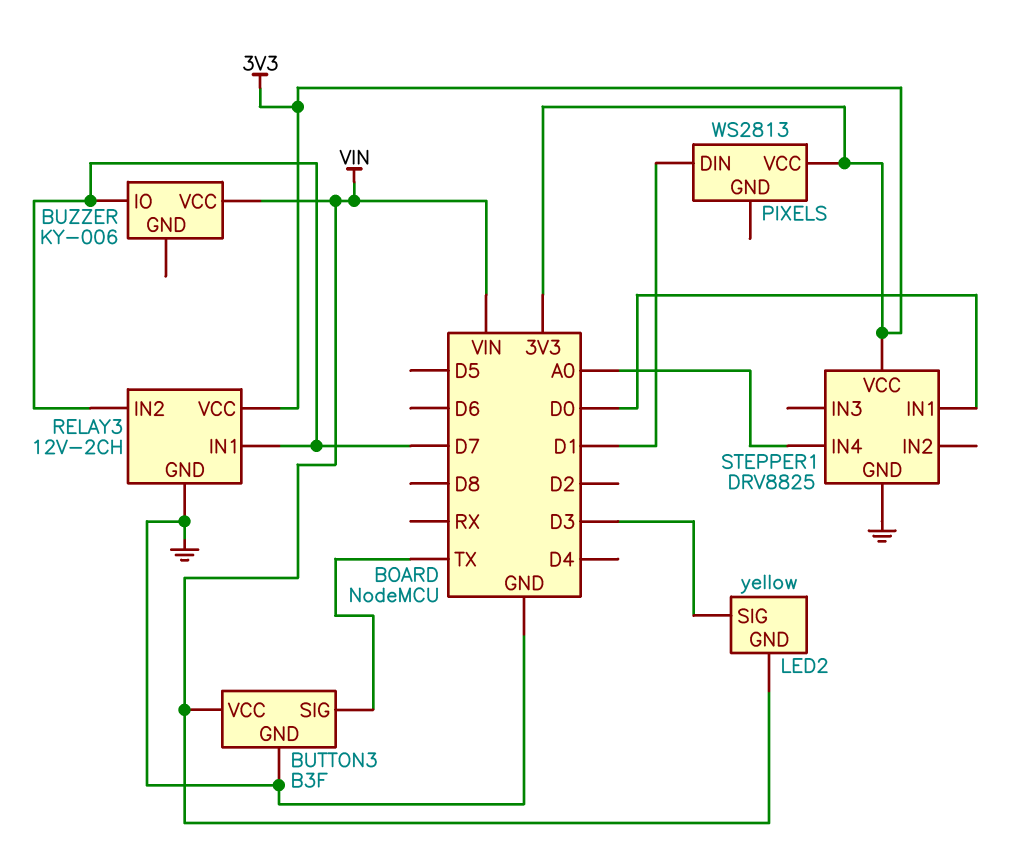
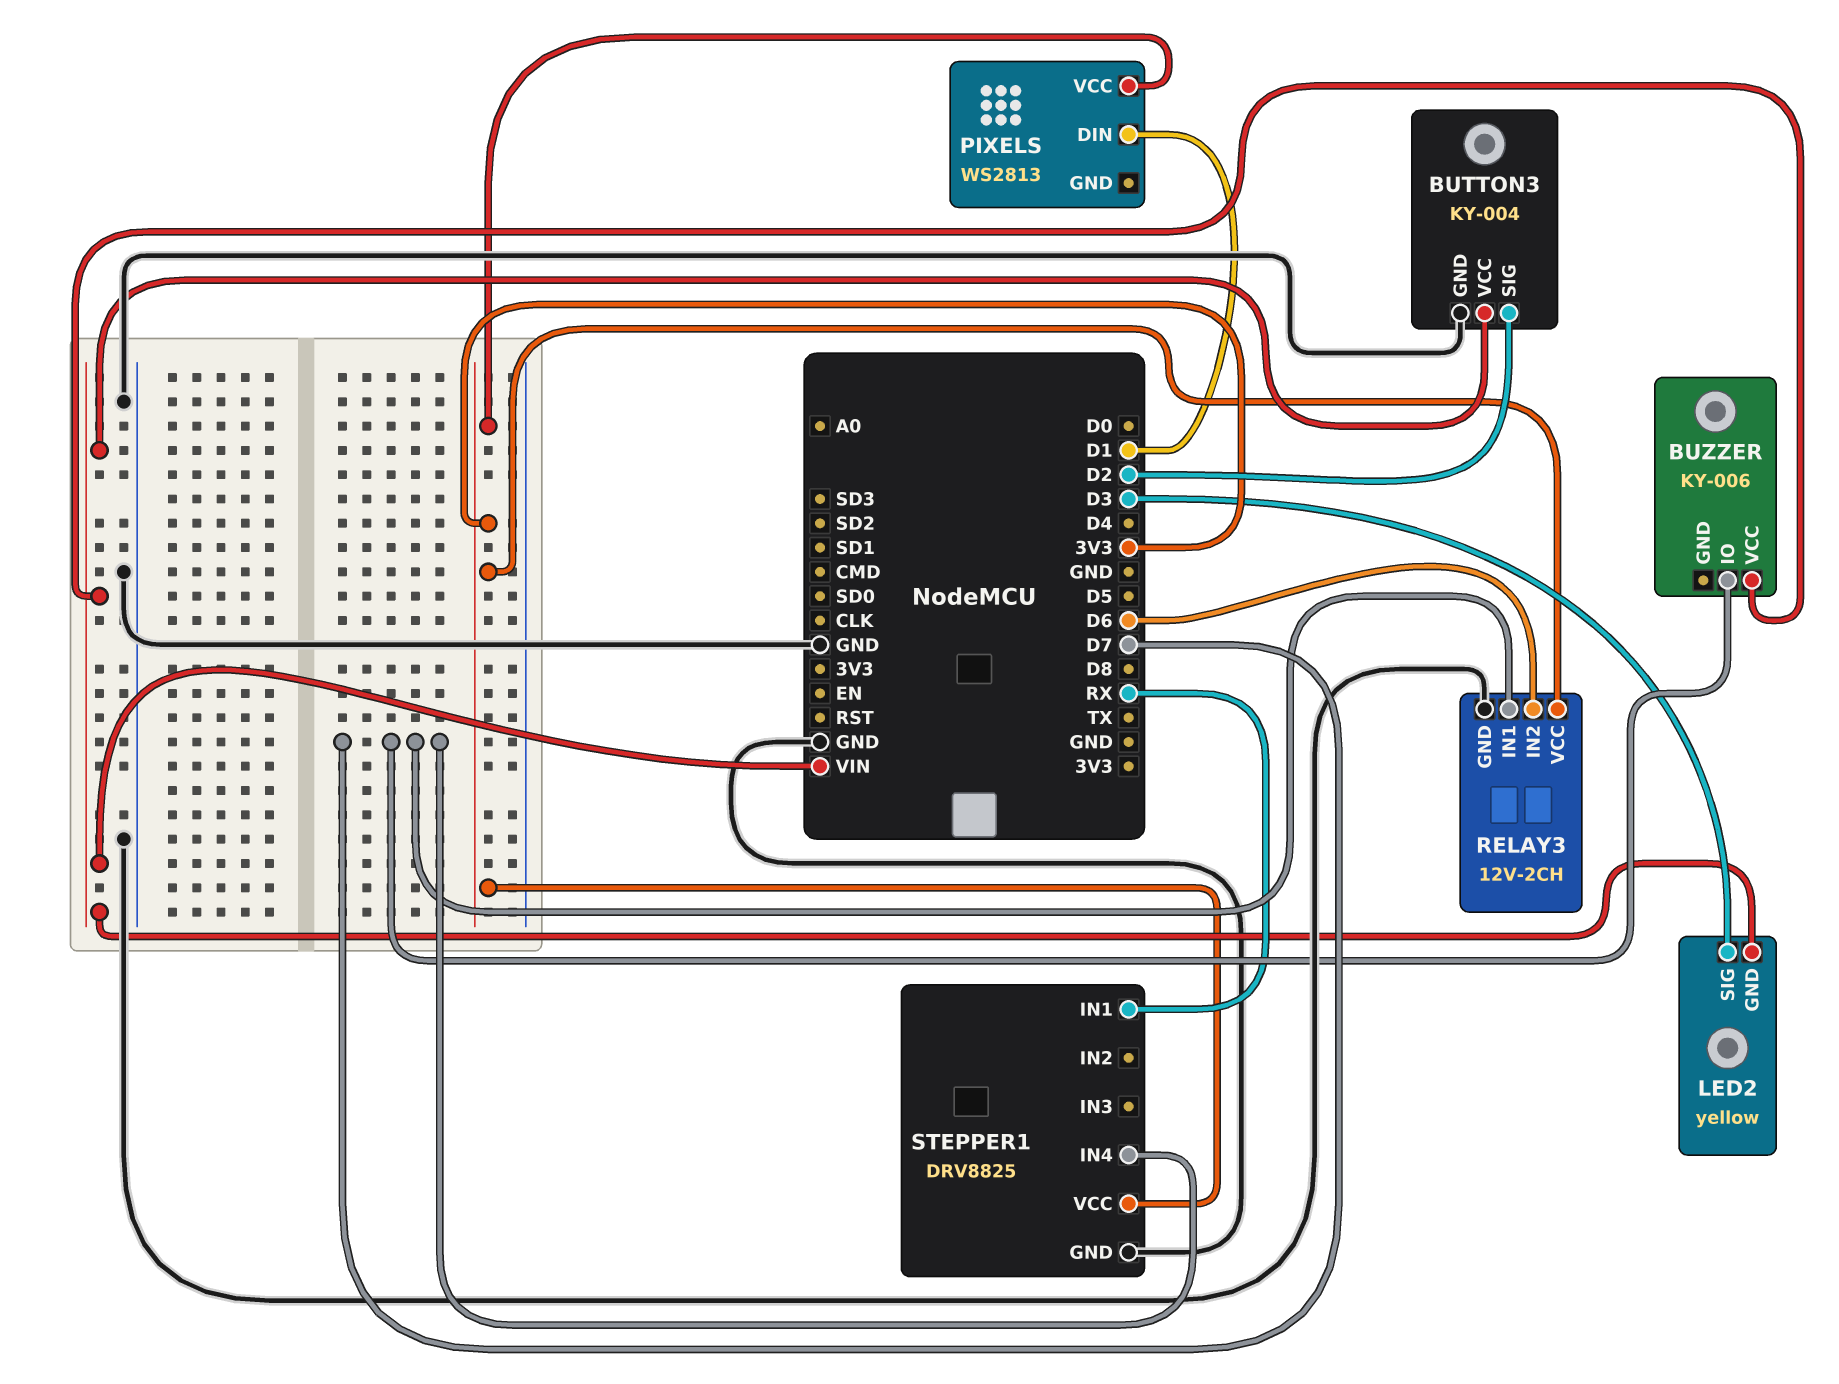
BUTTON3: B3F -> KY-004
BUTTON3 pin SIG: TX -> D2
RELAY3 pin IN2: D7 -> D6
STEPPER1 pin IN1: D0 -> RX
STEPPER1 pin IN4: A0 -> D7

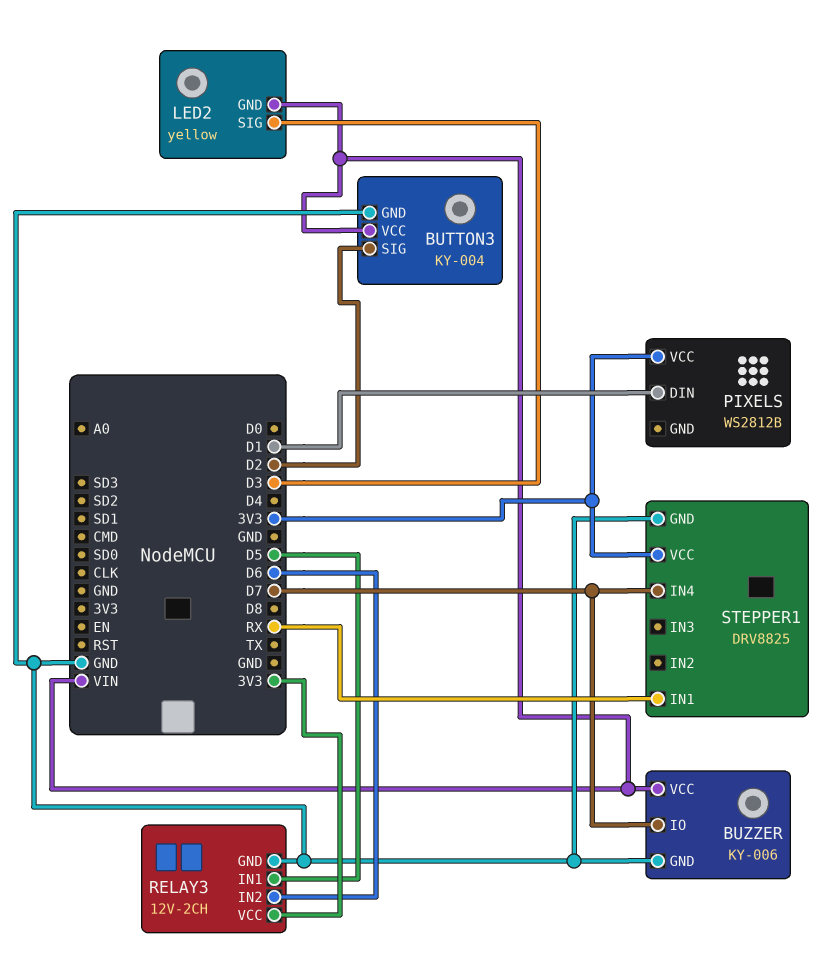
BUZZER pin GND: none -> GND
PIXELS: WS2813 -> WS2812B
RELAY3 pin IN1: D7 -> D5

